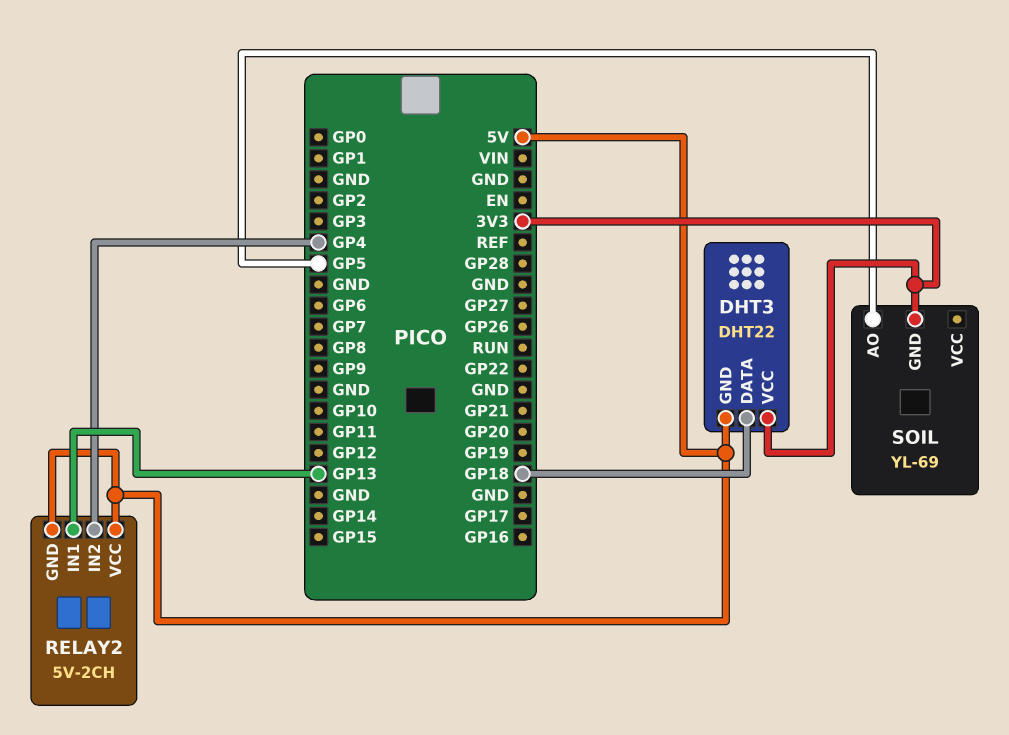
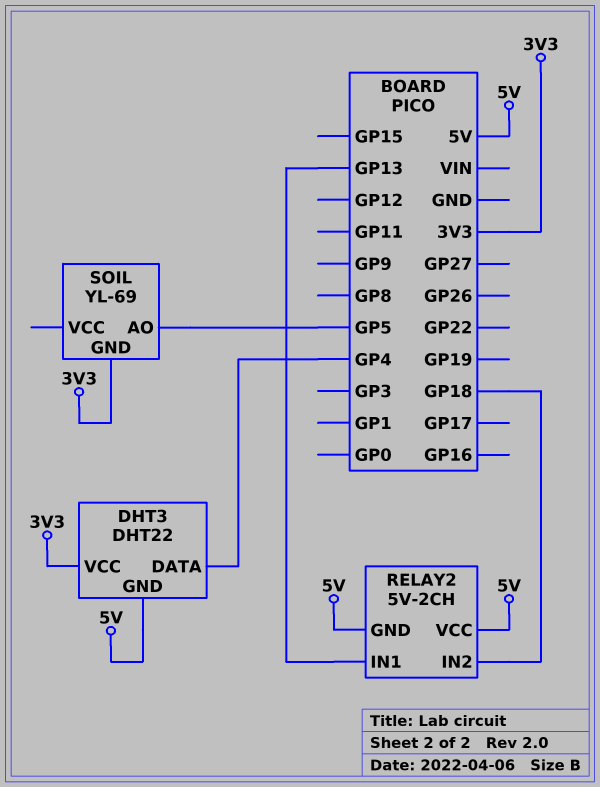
DHT3 pin DATA: GP18 -> GP4
RELAY2 pin IN2: GP4 -> GP18

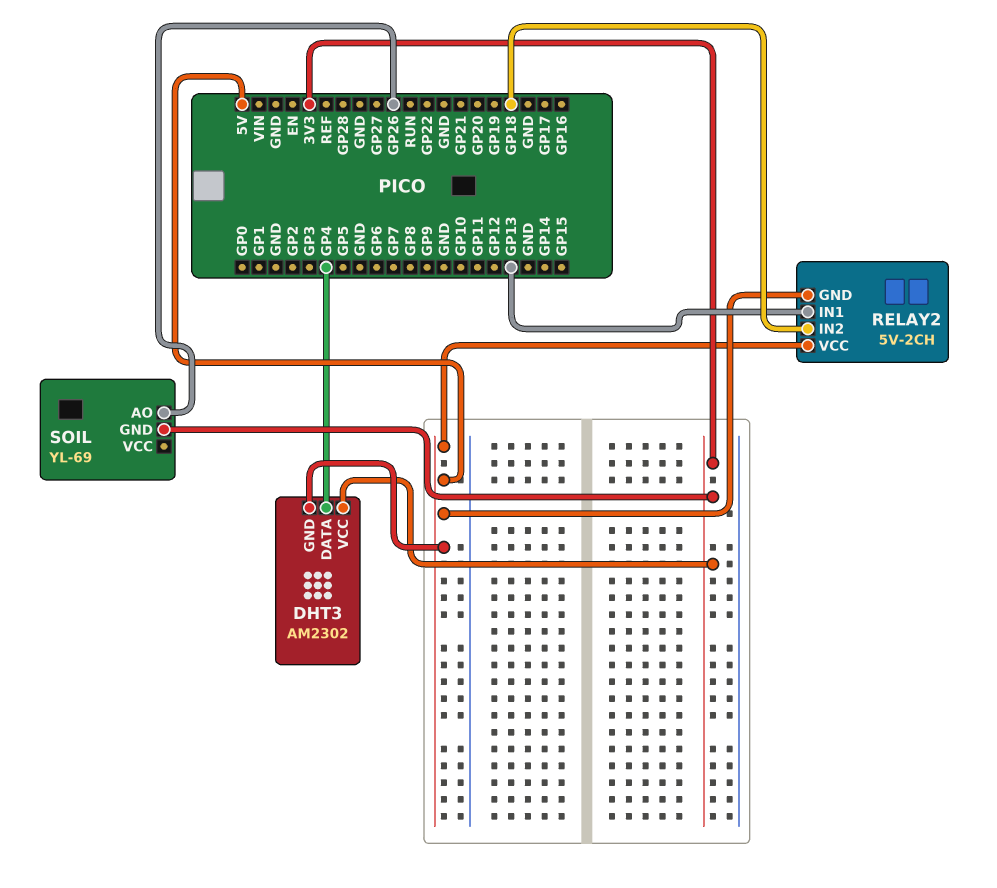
DHT3: DHT22 -> AM2302
SOIL pin AO: GP5 -> GP26

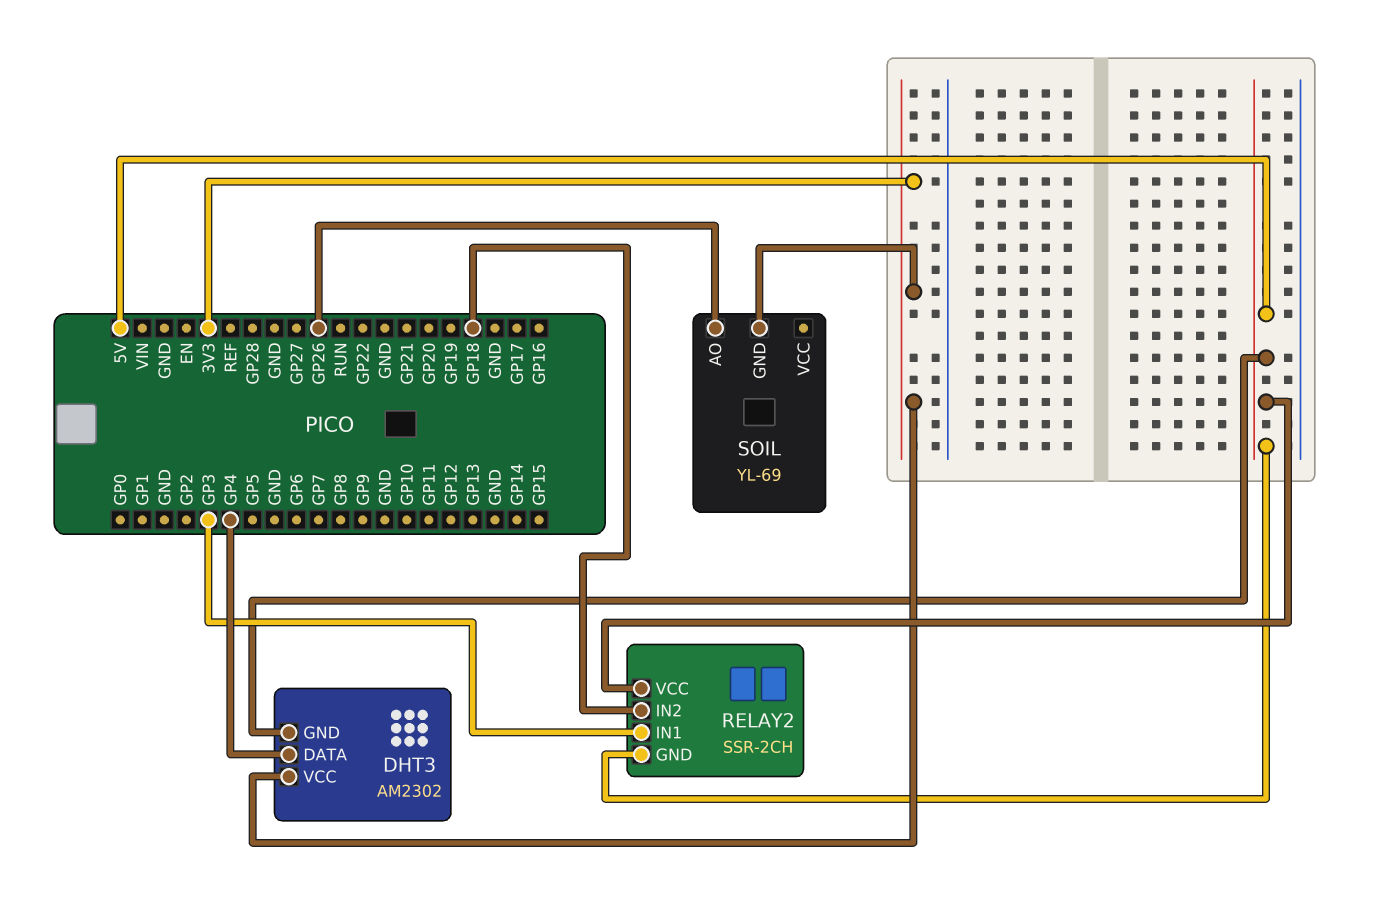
RELAY2: 5V-2CH -> SSR-2CH
RELAY2 pin IN1: GP13 -> GP3

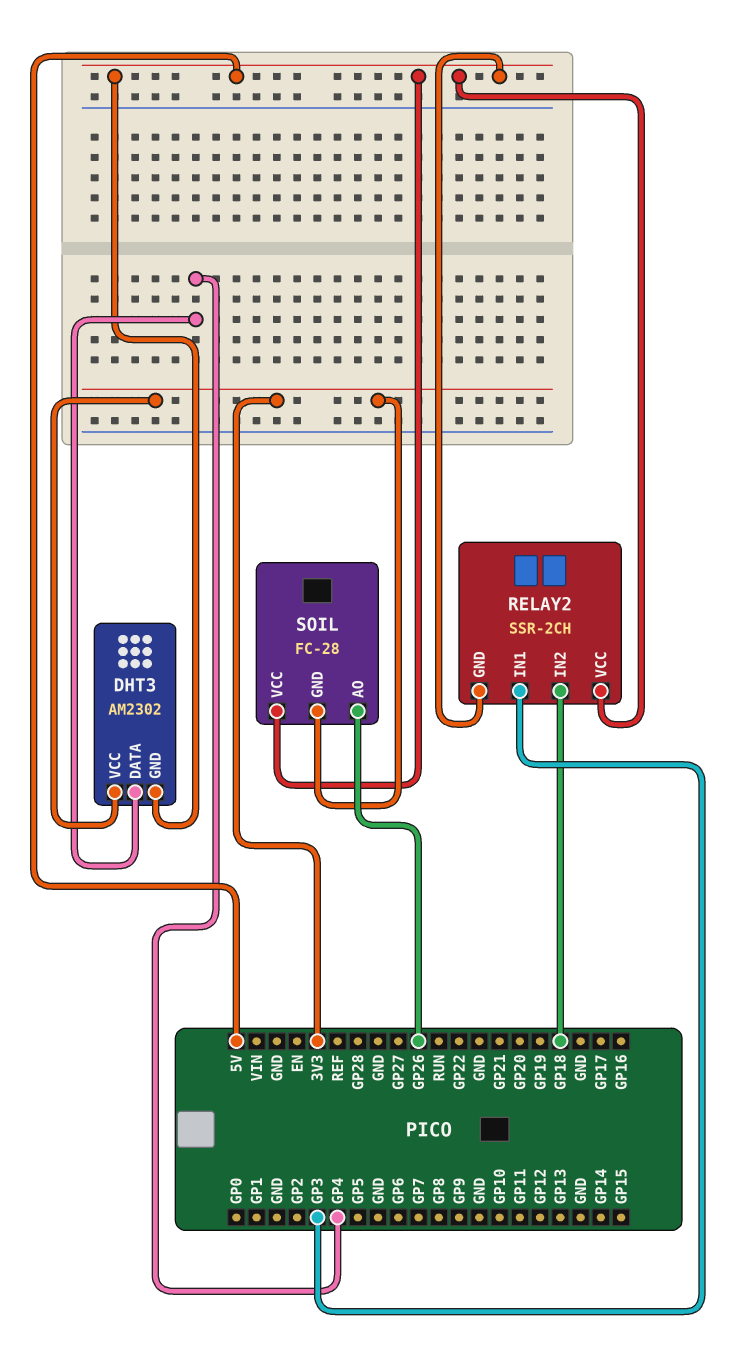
SOIL: YL-69 -> FC-28
SOIL pin VCC: none -> 5V

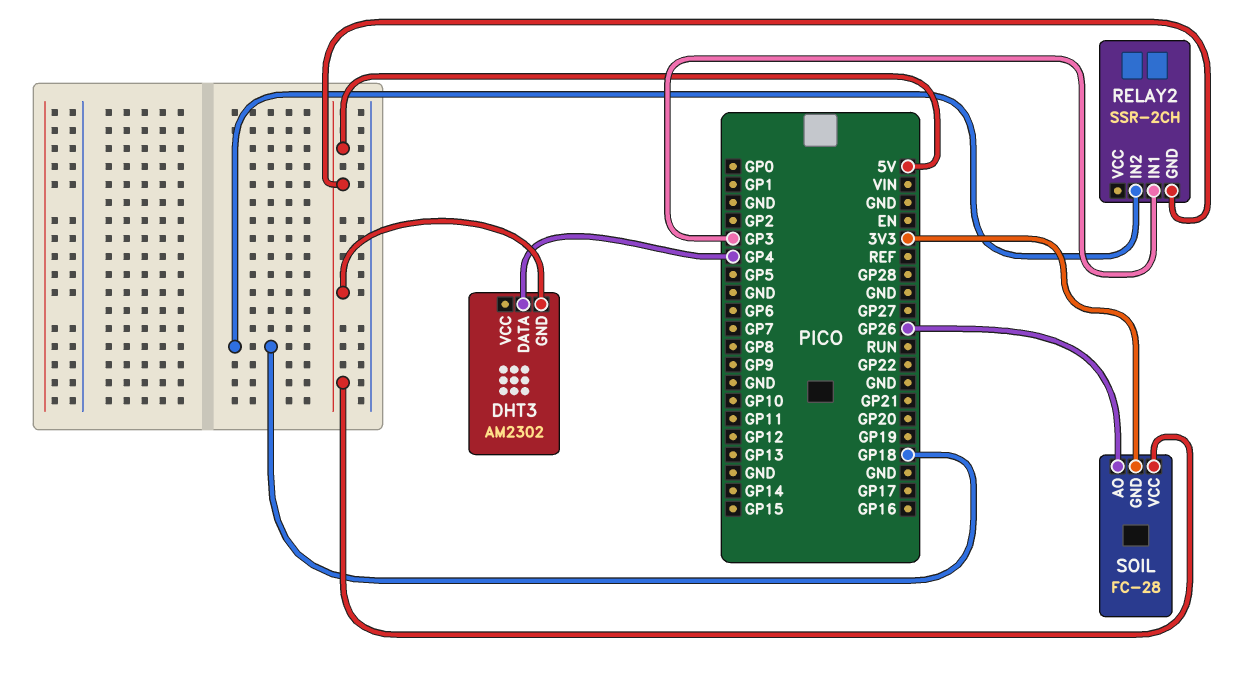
DHT3 pin VCC: 3V3 -> none
RELAY2 pin VCC: 5V -> none

